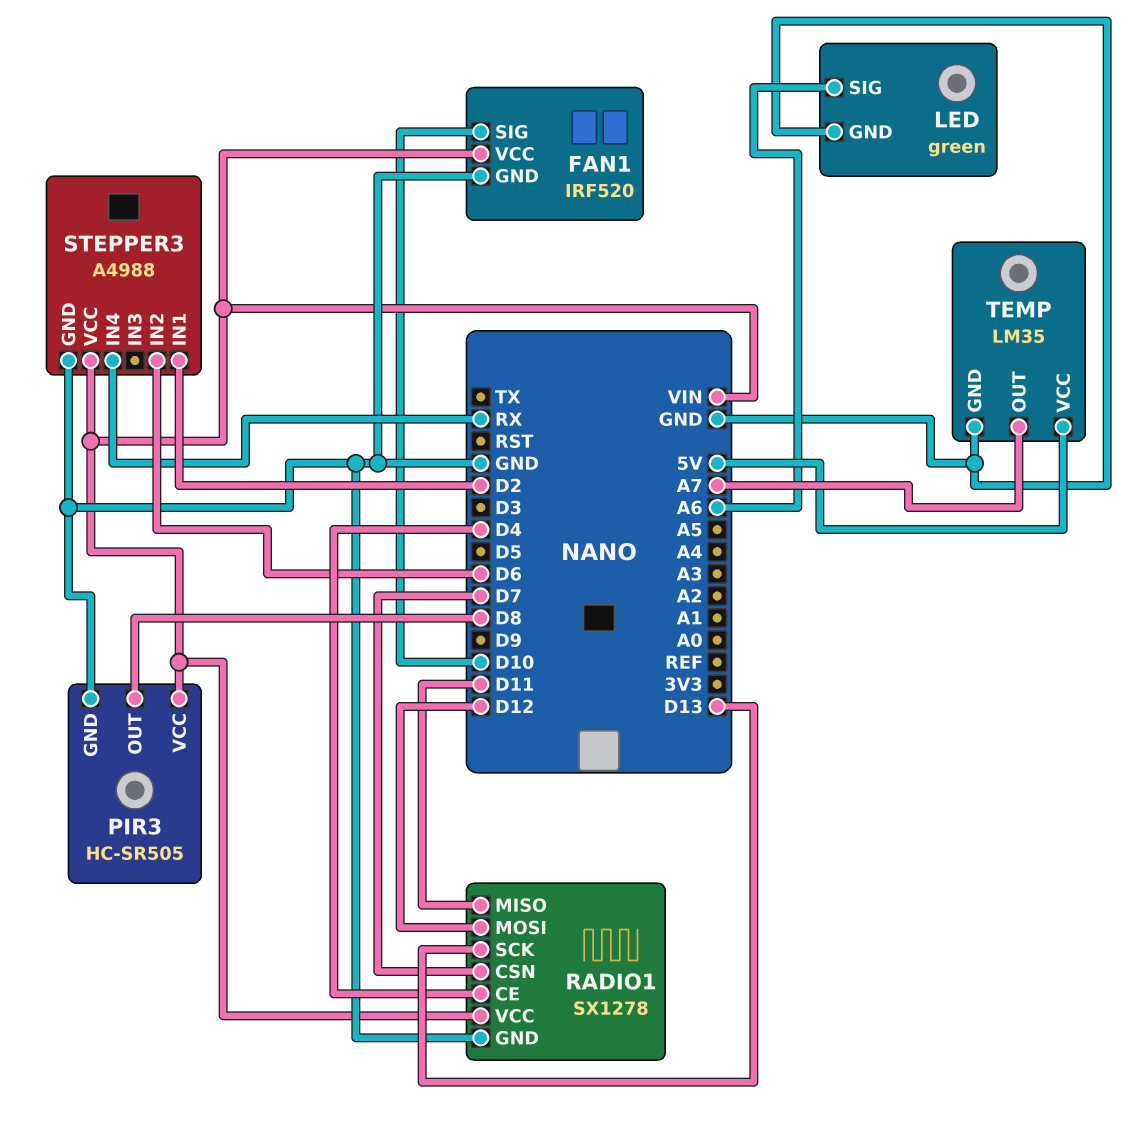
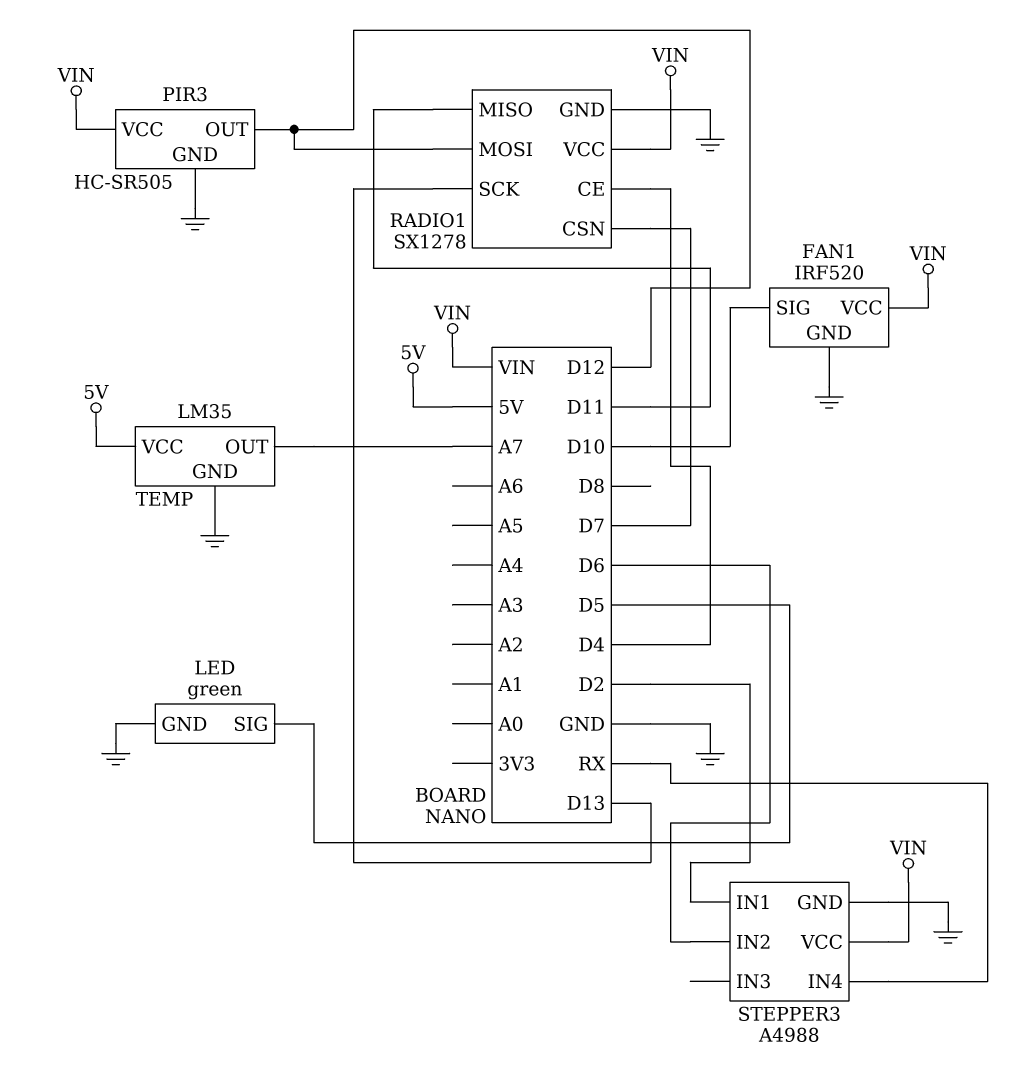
LED pin SIG: A6 -> D5
PIR3 pin OUT: D8 -> D12

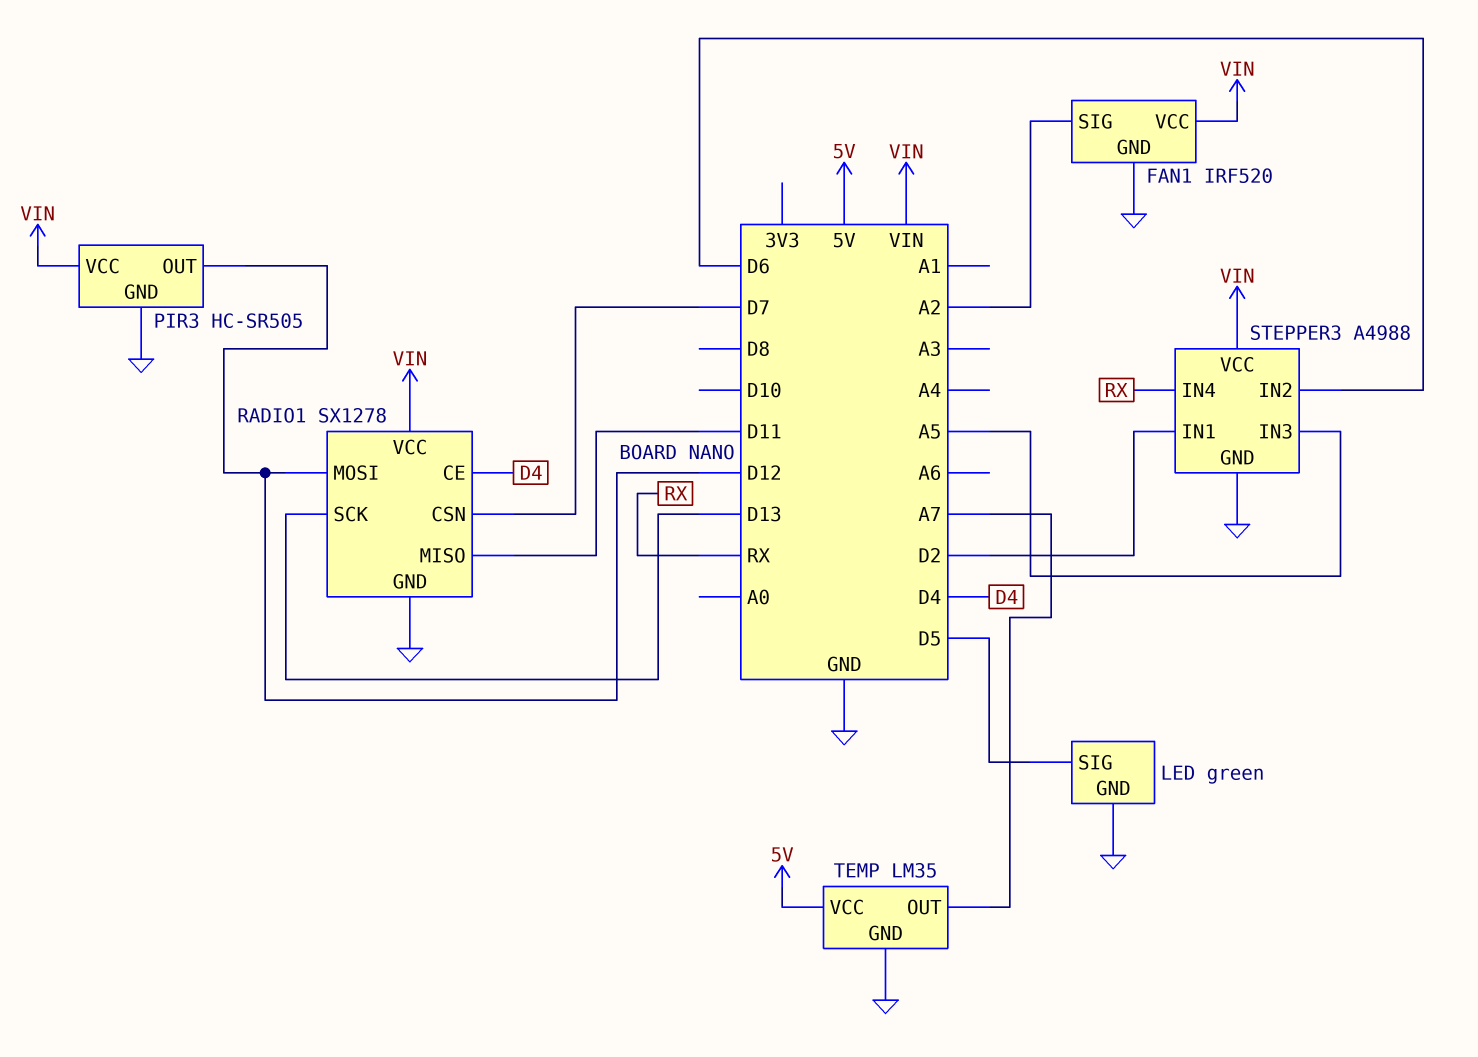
FAN1 pin SIG: D10 -> A2
STEPPER3 pin IN3: none -> A5

